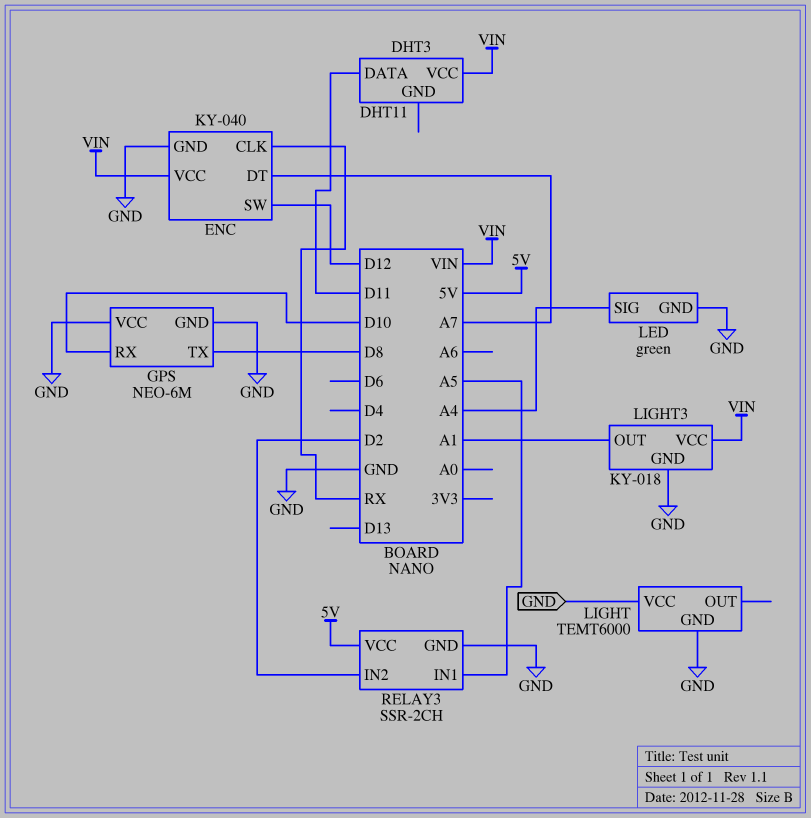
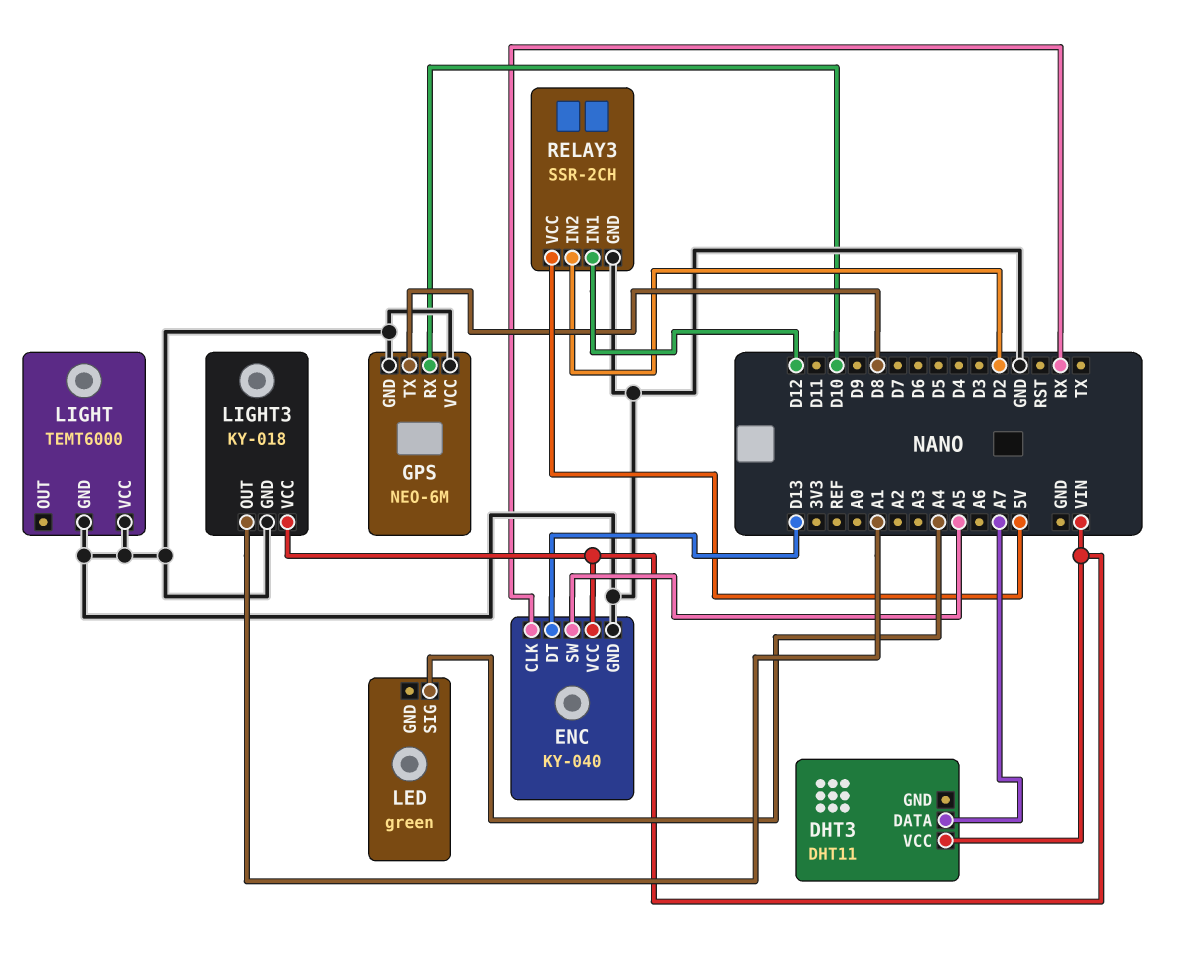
DHT3 pin DATA: D11 -> A7
ENC pin DT: A7 -> D13
ENC pin SW: D12 -> A5
LED pin GND: GND -> none
RELAY3 pin IN1: A5 -> D12

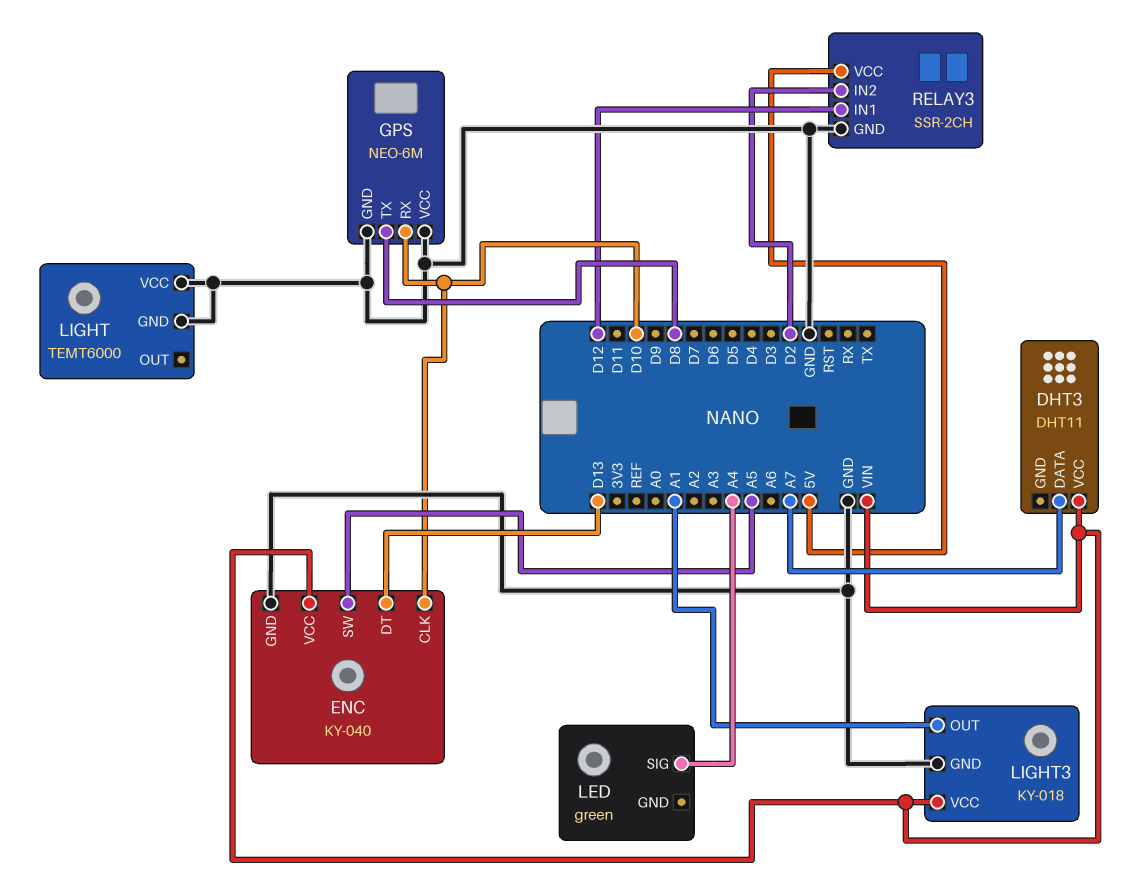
ENC pin CLK: RX -> D10

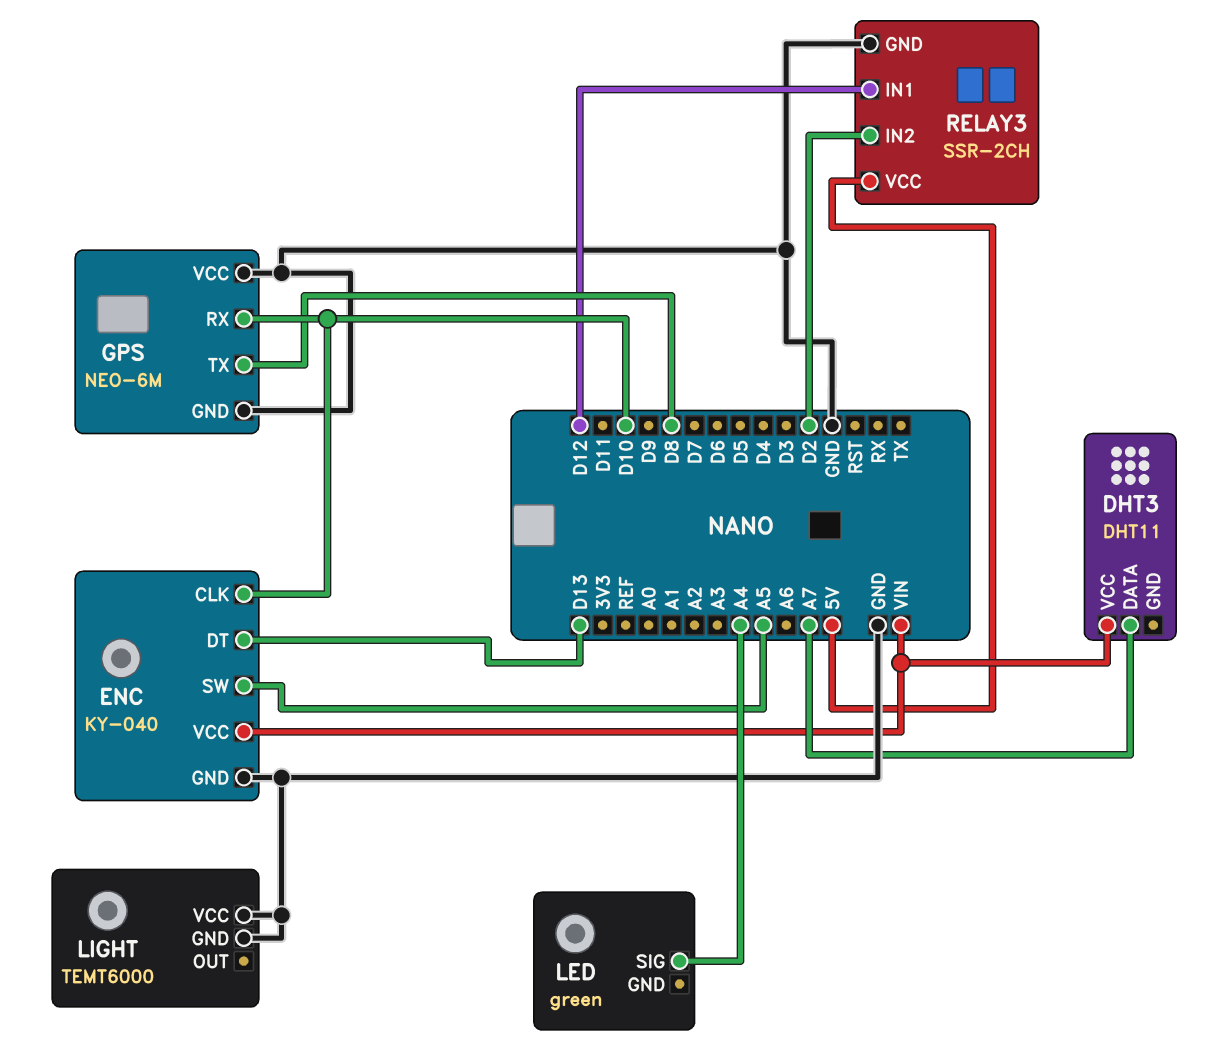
LIGHT3: KY-018 -> none
LIGHT3 pin GND: GND -> none
LIGHT3 pin OUT: A1 -> none
LIGHT3 pin VCC: VIN -> none

